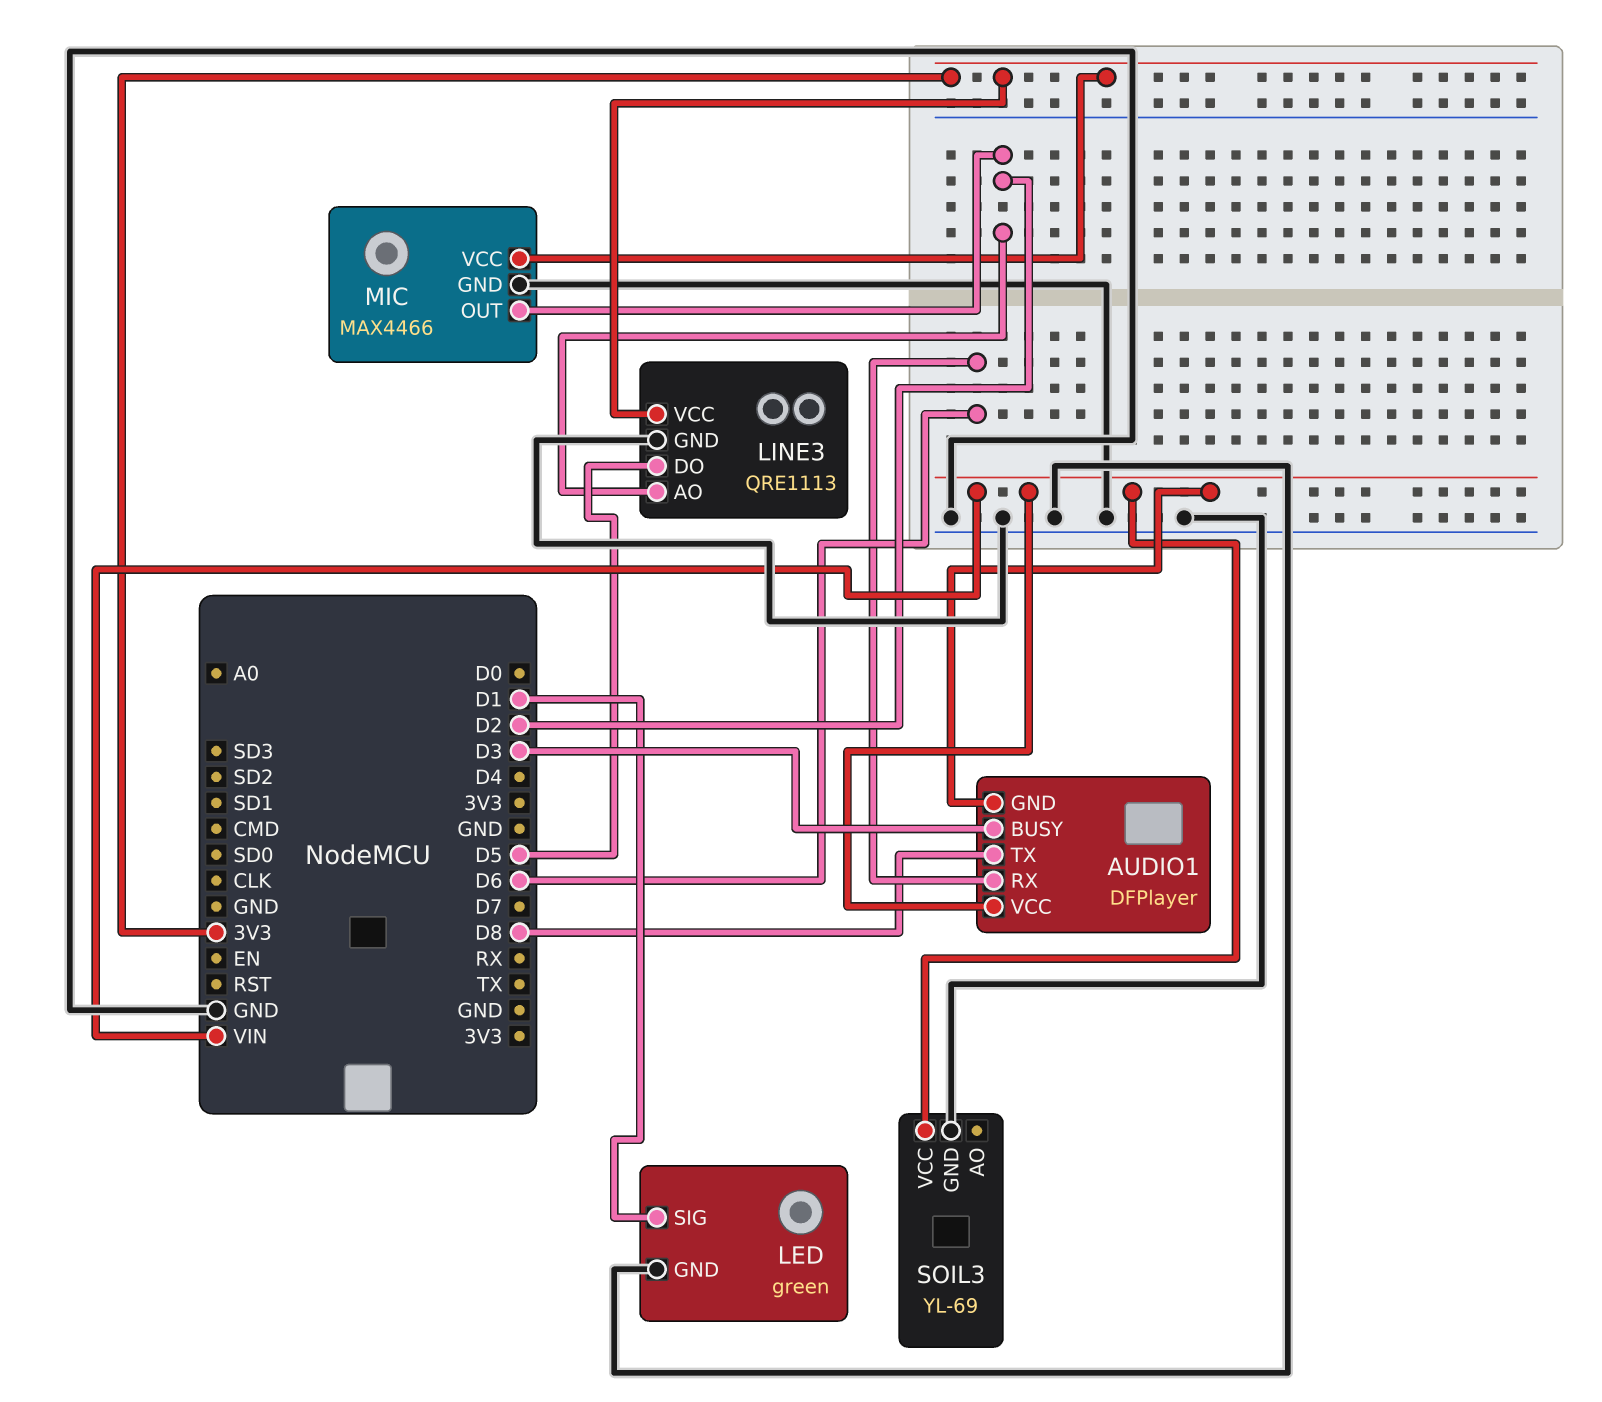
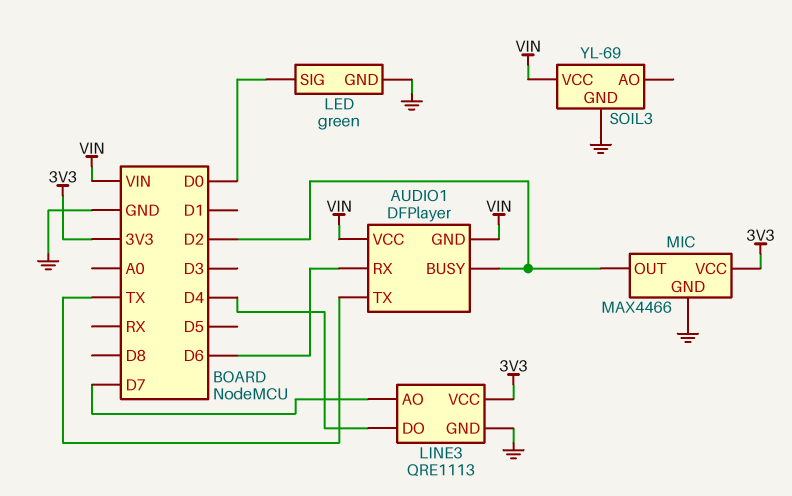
AUDIO1 pin BUSY: D3 -> D2
AUDIO1 pin TX: D8 -> TX
LED pin SIG: D1 -> D0
LINE3 pin AO: D2 -> D7
LINE3 pin DO: D5 -> D4

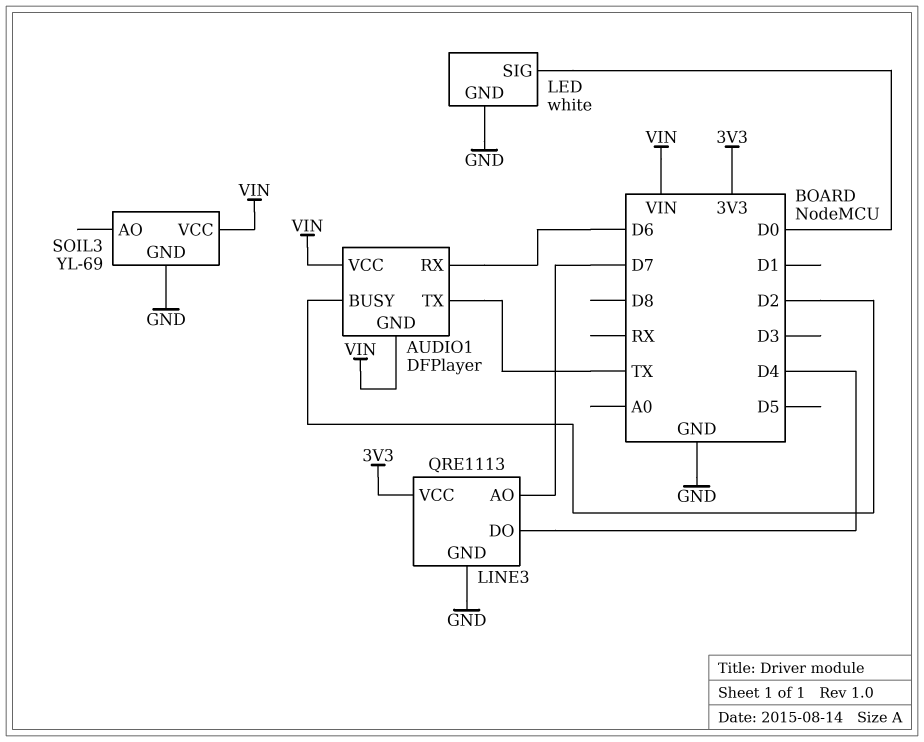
LED: green -> white
MIC: MAX4466 -> none
MIC pin GND: GND -> none
MIC pin OUT: D2 -> none
MIC pin VCC: 3V3 -> none

